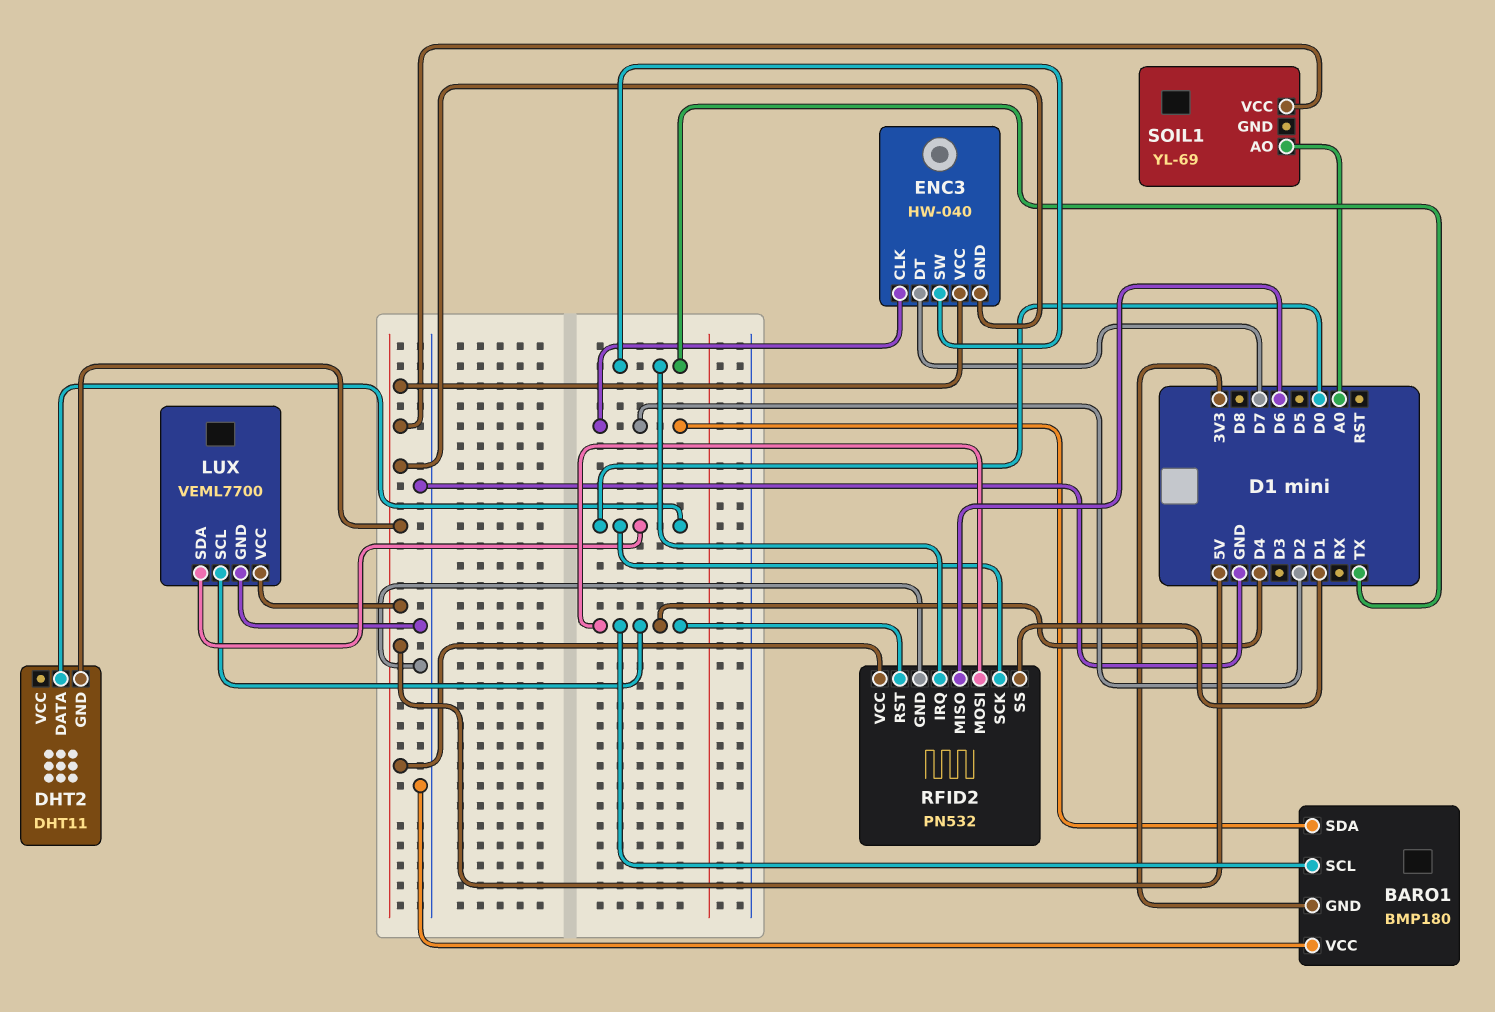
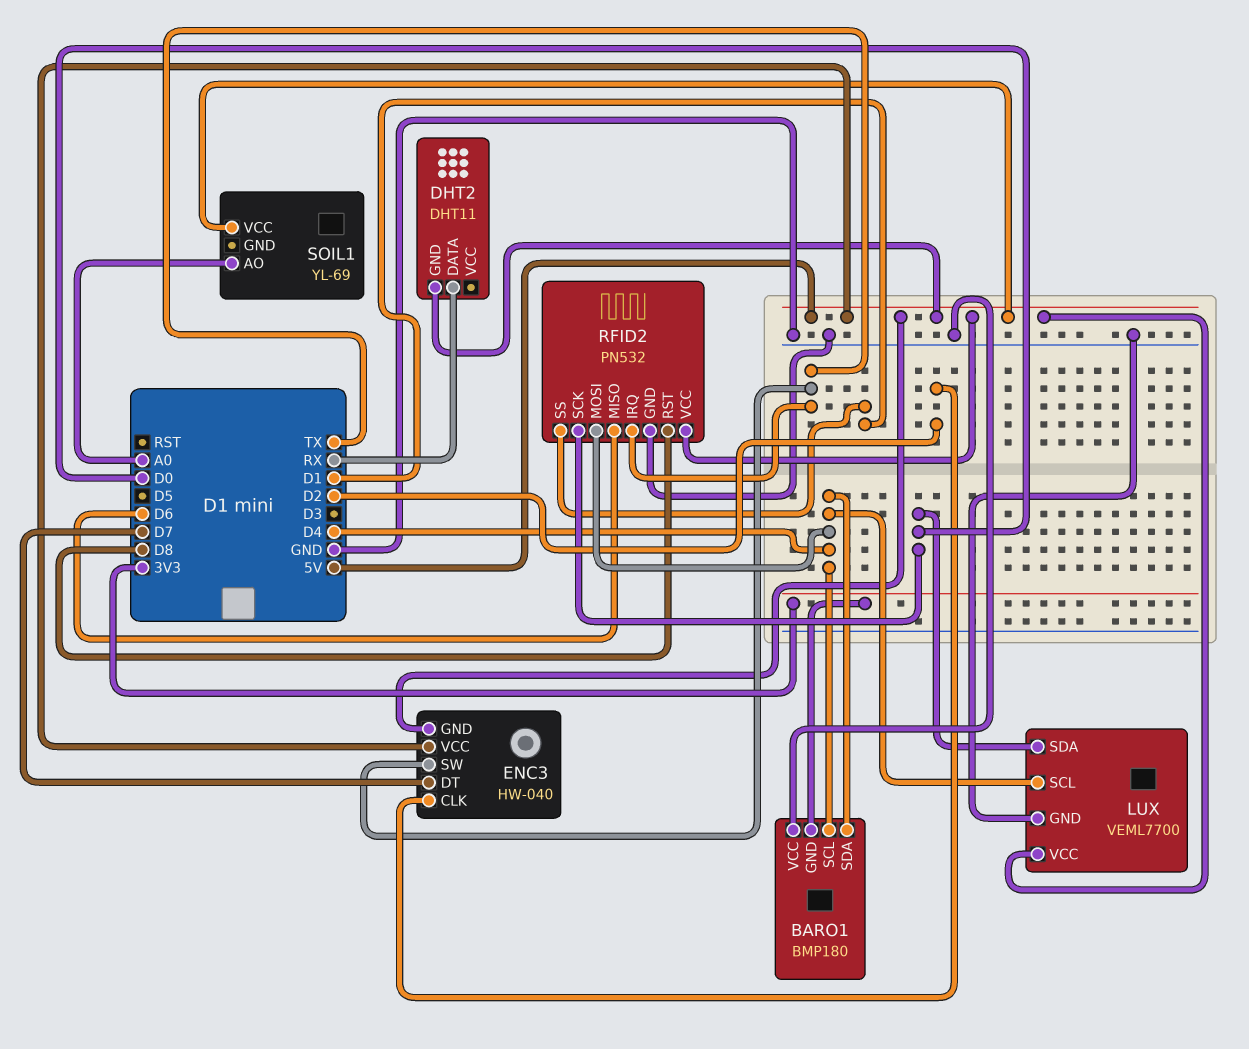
BARO1 pin SDA: D2 -> D4
DHT2 pin DATA: D0 -> RX
RFID2 pin RST: D4 -> D8

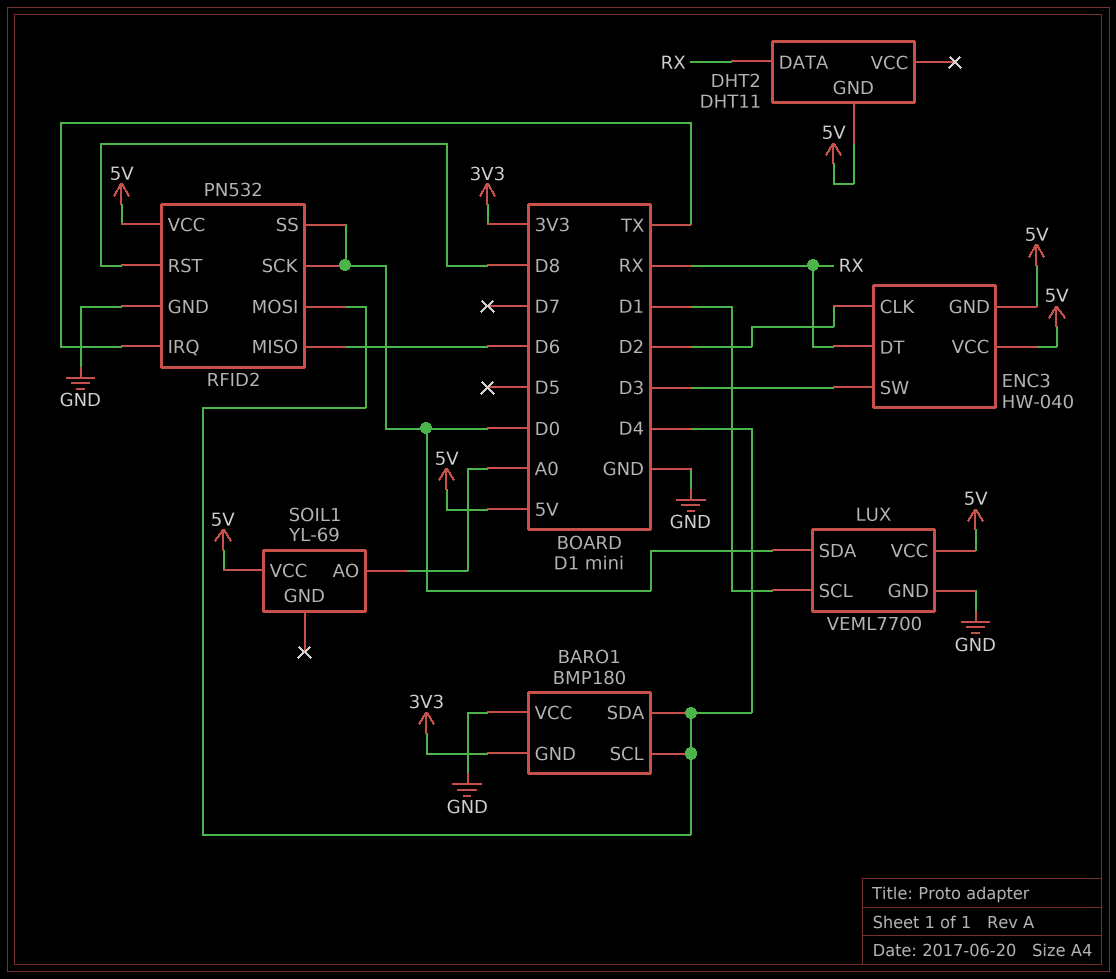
ENC3 pin DT: D7 -> RX
ENC3 pin SW: TX -> D3
LUX pin SCL: D4 -> D1
RFID2 pin SS: D1 -> D0

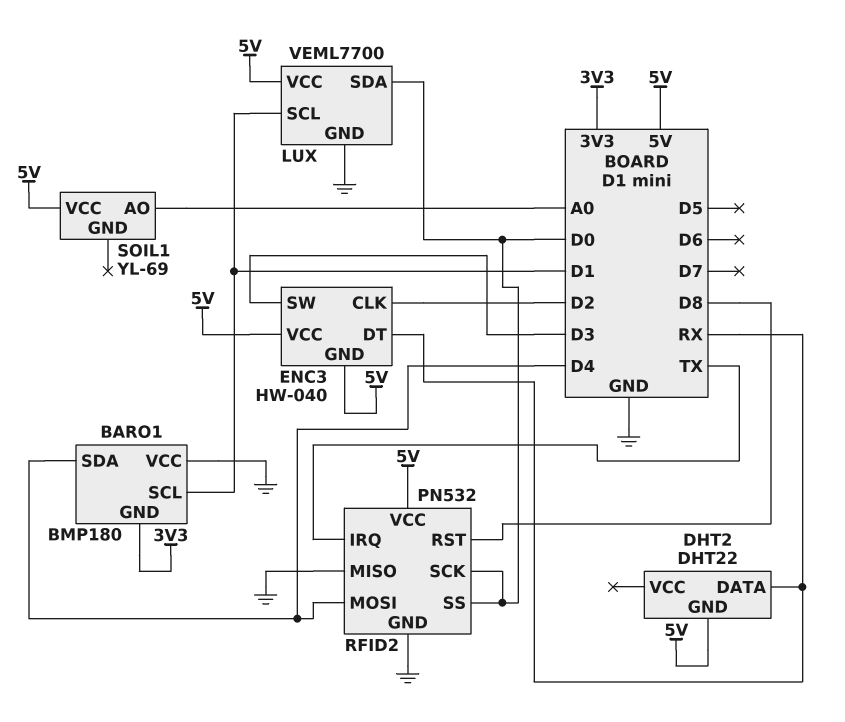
BARO1 pin SCL: D4 -> D1
DHT2: DHT11 -> DHT22
RFID2 pin MISO: D6 -> GND

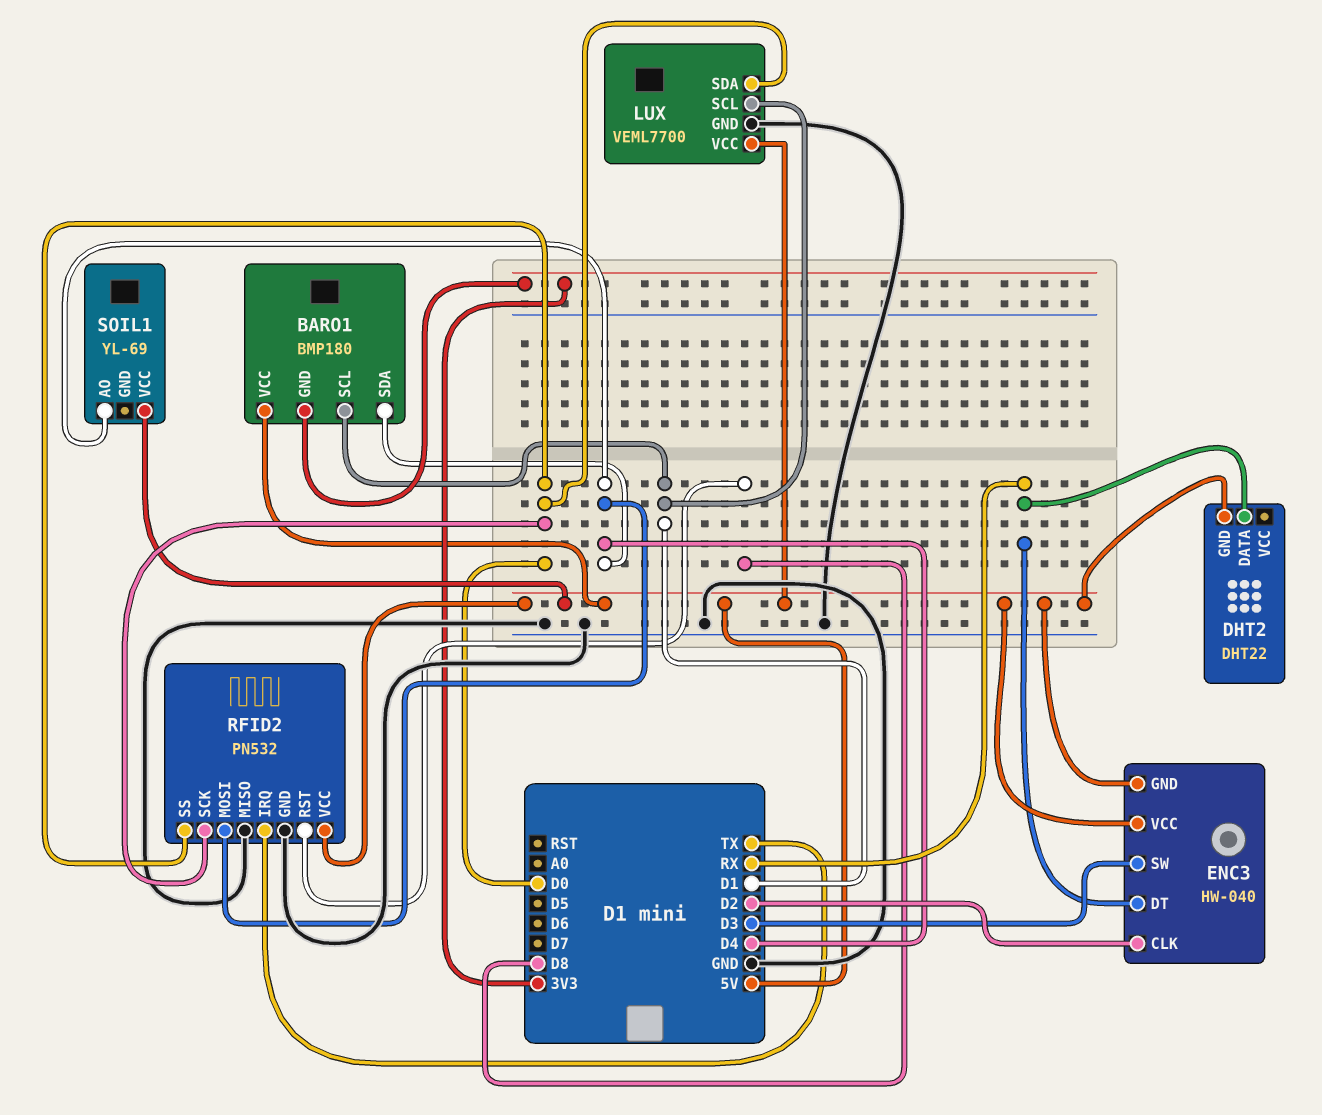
BARO1 pin VCC: GND -> 5V
SOIL1 pin AO: A0 -> D4

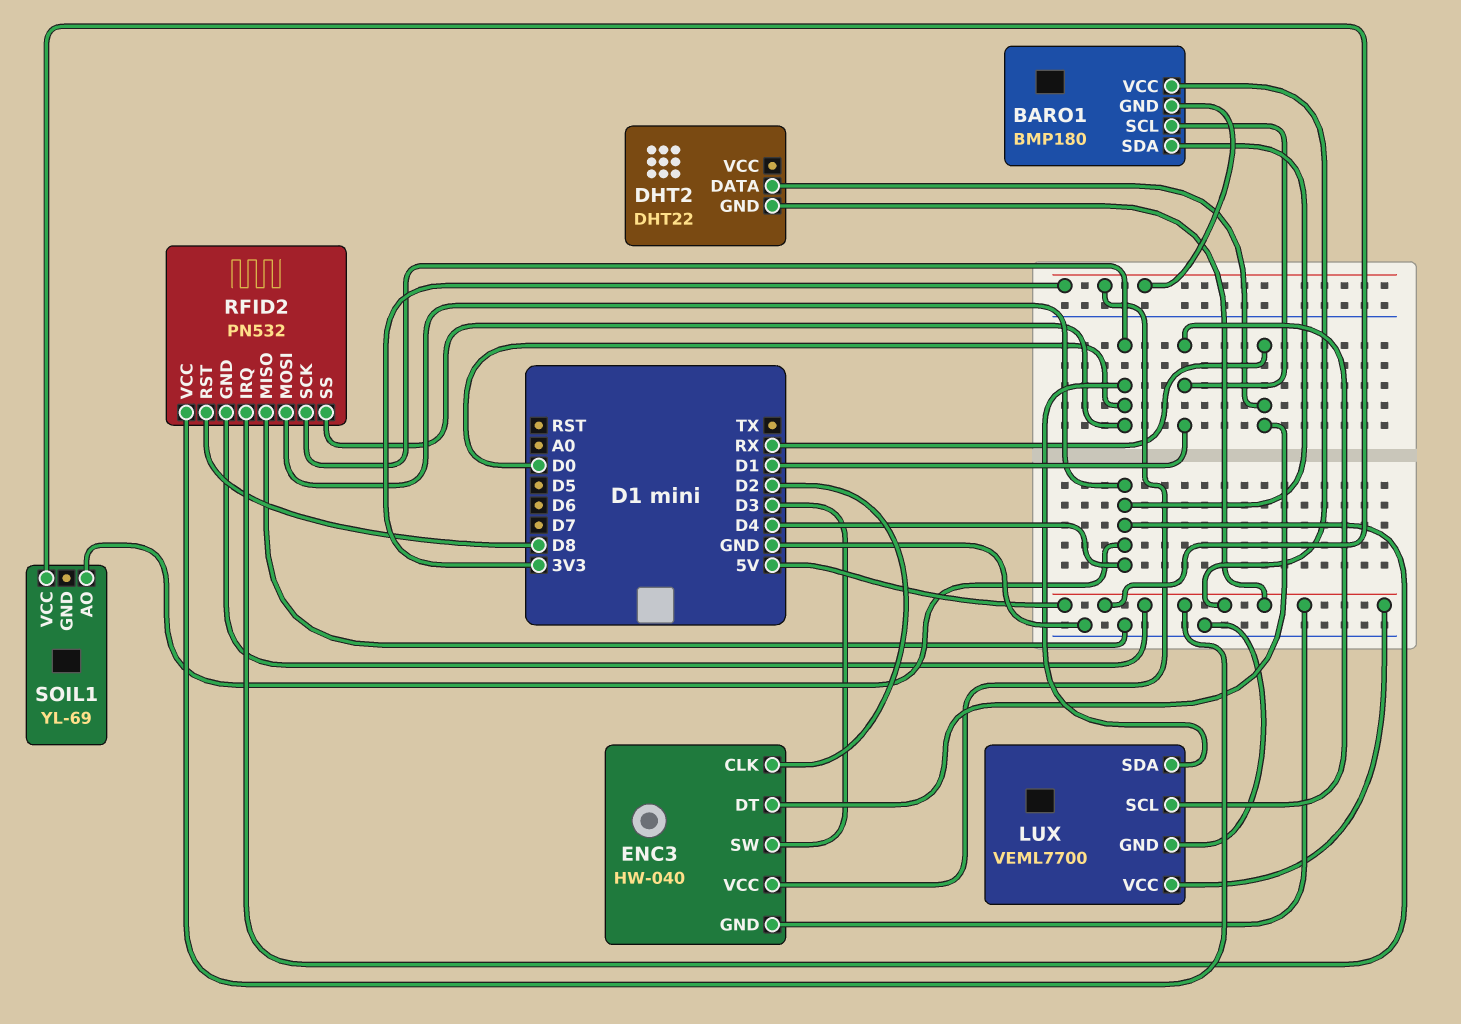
ENC3 pin VCC: 5V -> 3V3
RFID2 pin GND: GND -> 5V
RFID2 pin IRQ: TX -> D4

